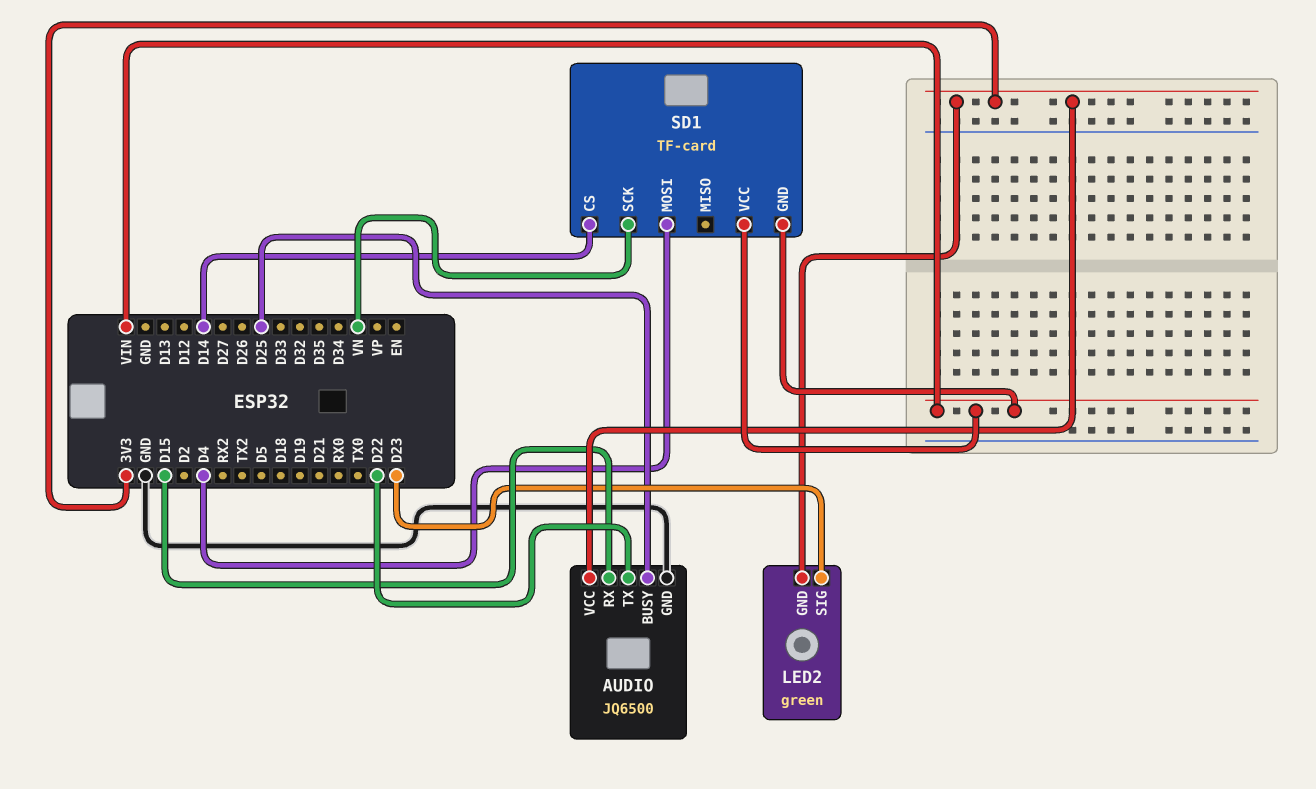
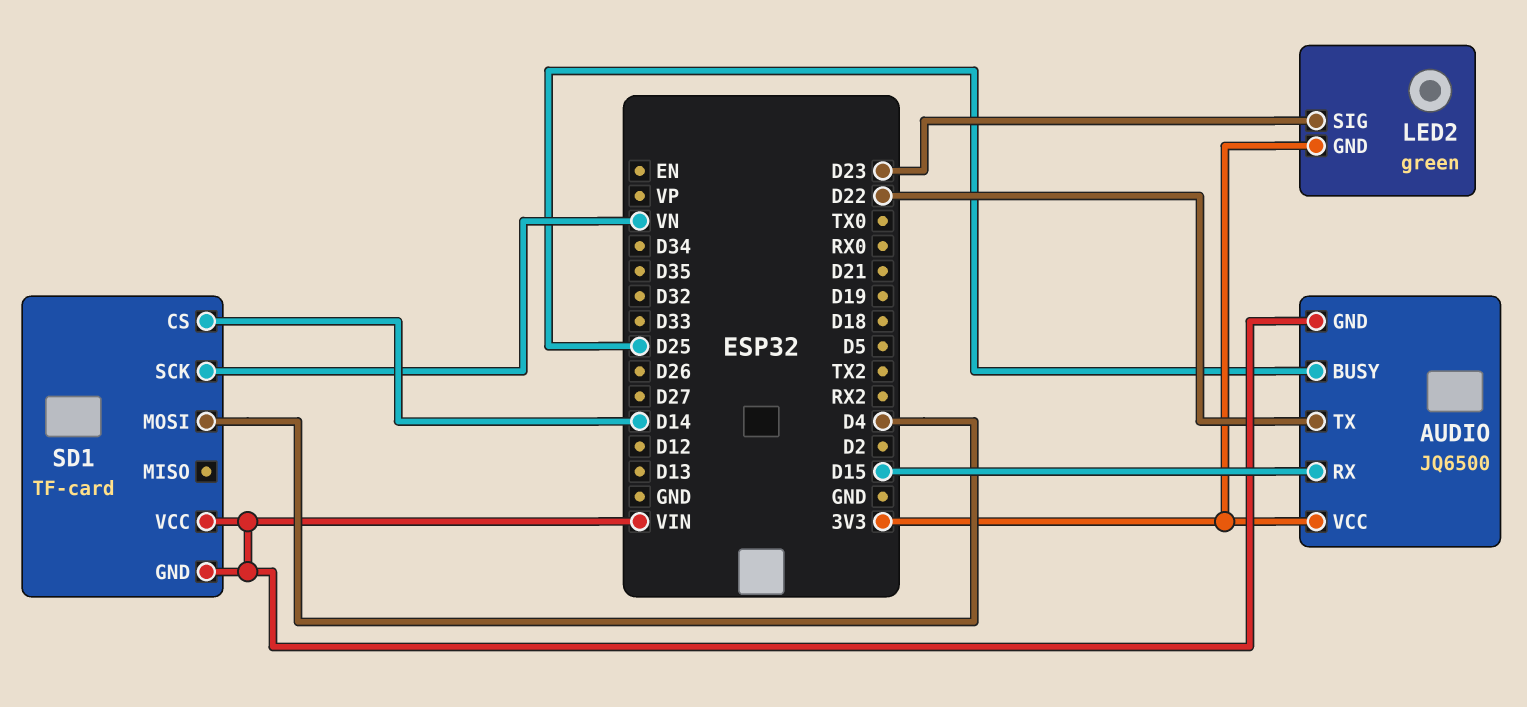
AUDIO pin GND: GND -> VIN

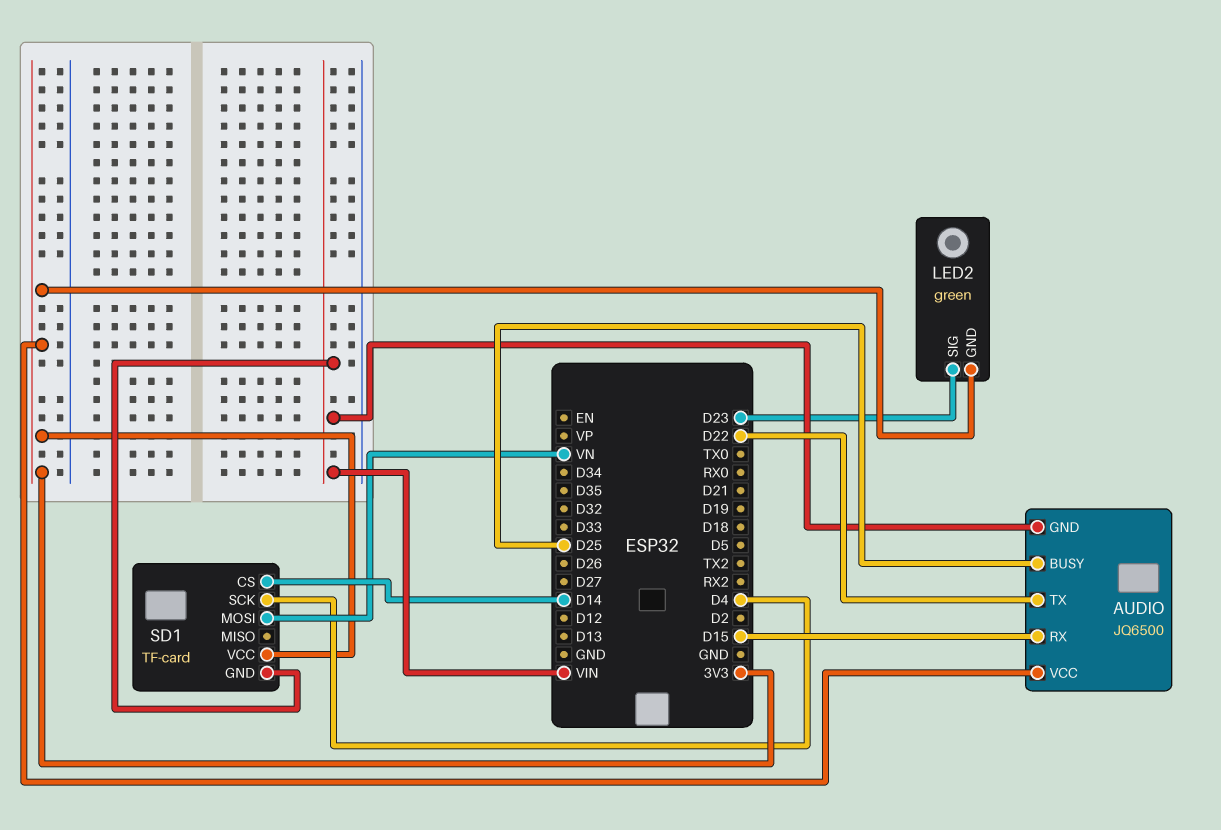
SD1 pin MOSI: D4 -> VN
SD1 pin SCK: VN -> D4
SD1 pin VCC: VIN -> 3V3

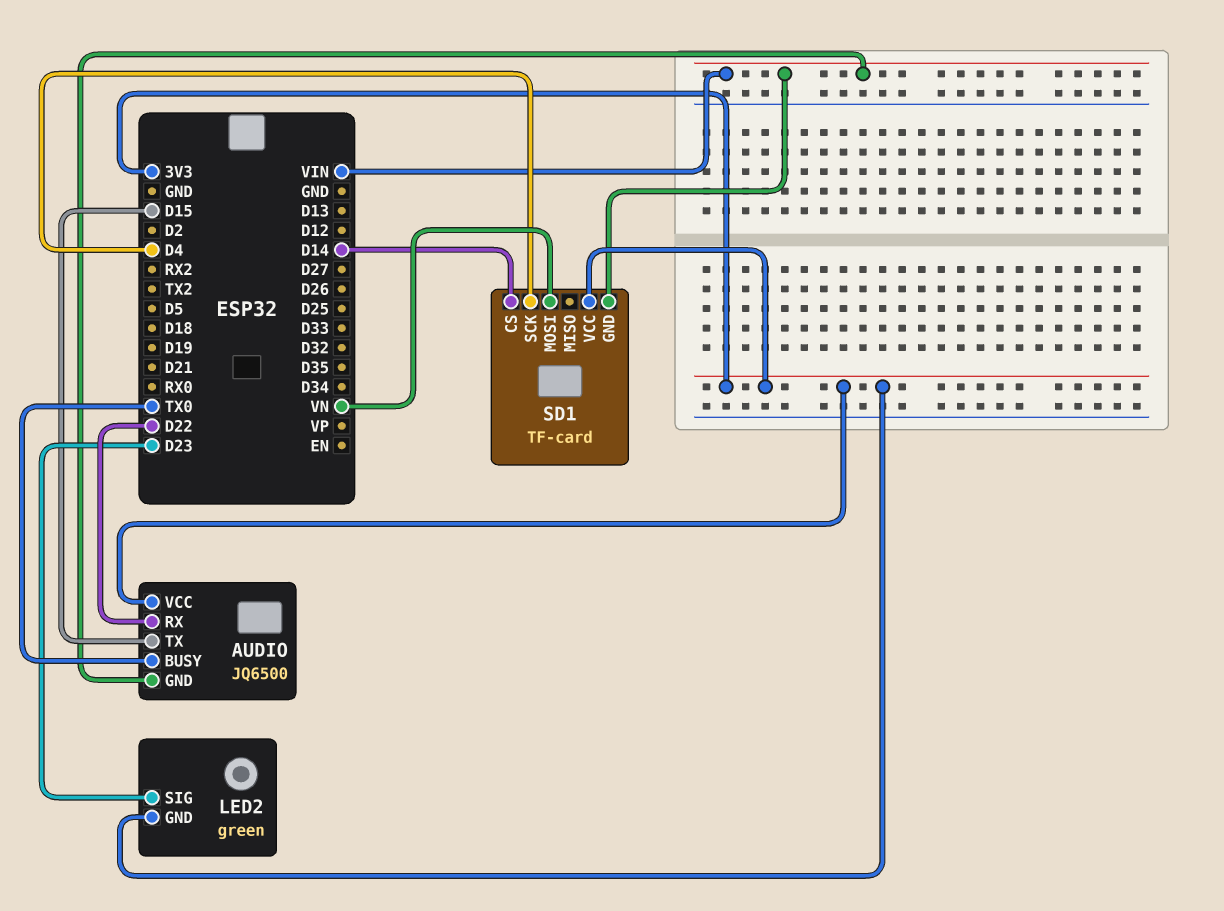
AUDIO pin BUSY: D25 -> TX0
AUDIO pin RX: D15 -> D22
AUDIO pin TX: D22 -> D15

